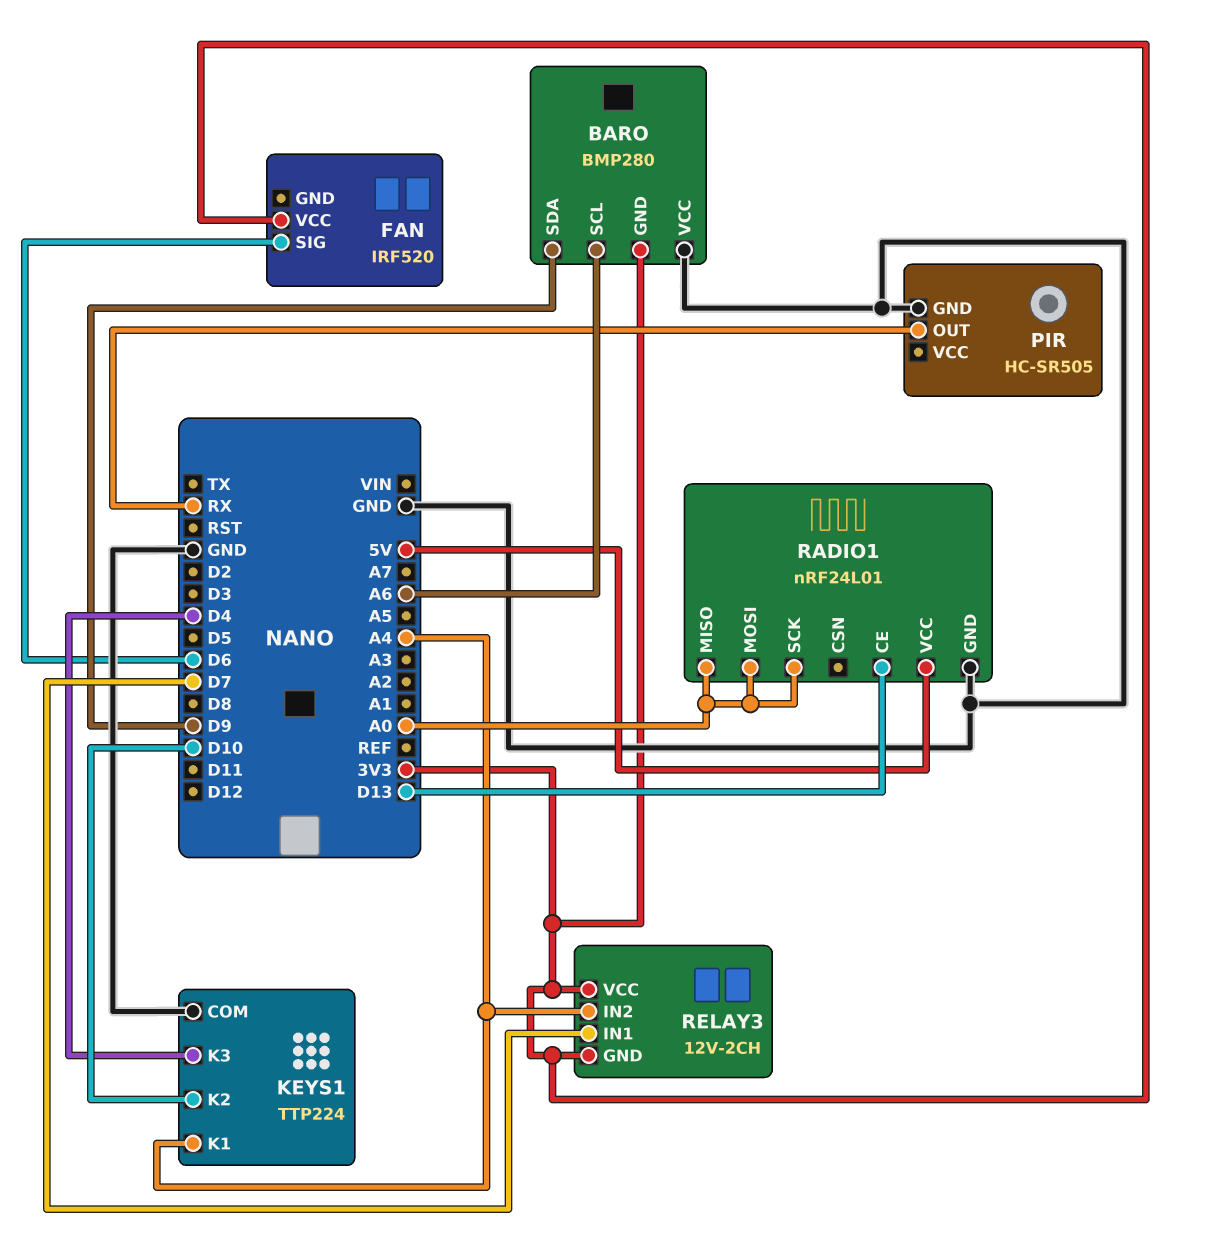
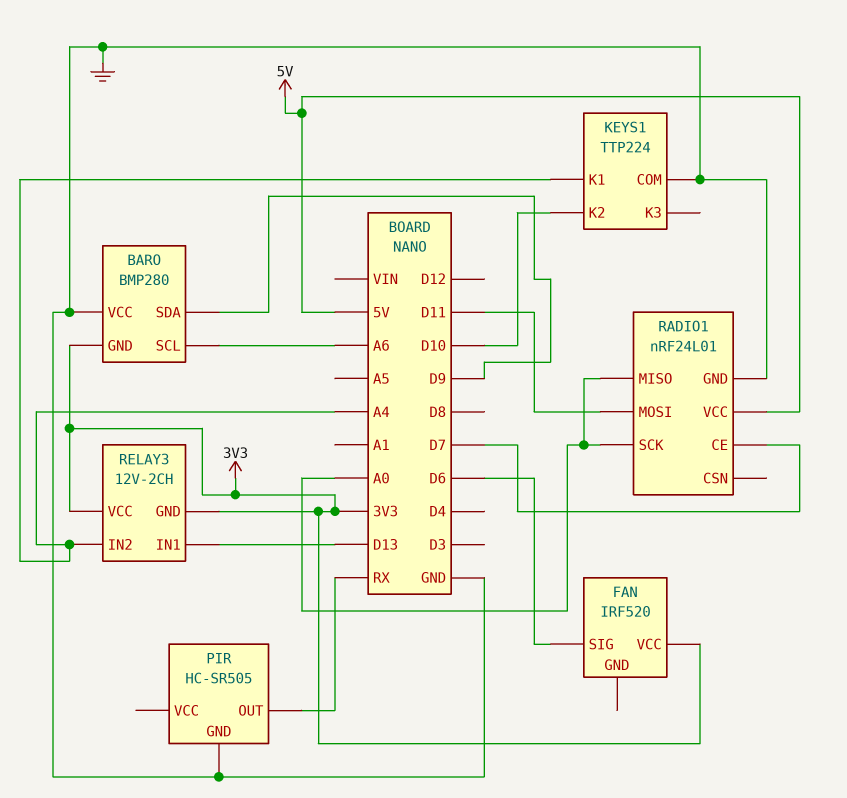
KEYS1 pin K3: D4 -> none
RADIO1 pin CE: D13 -> D7
RADIO1 pin MOSI: A0 -> D11
RELAY3 pin IN1: D7 -> D13

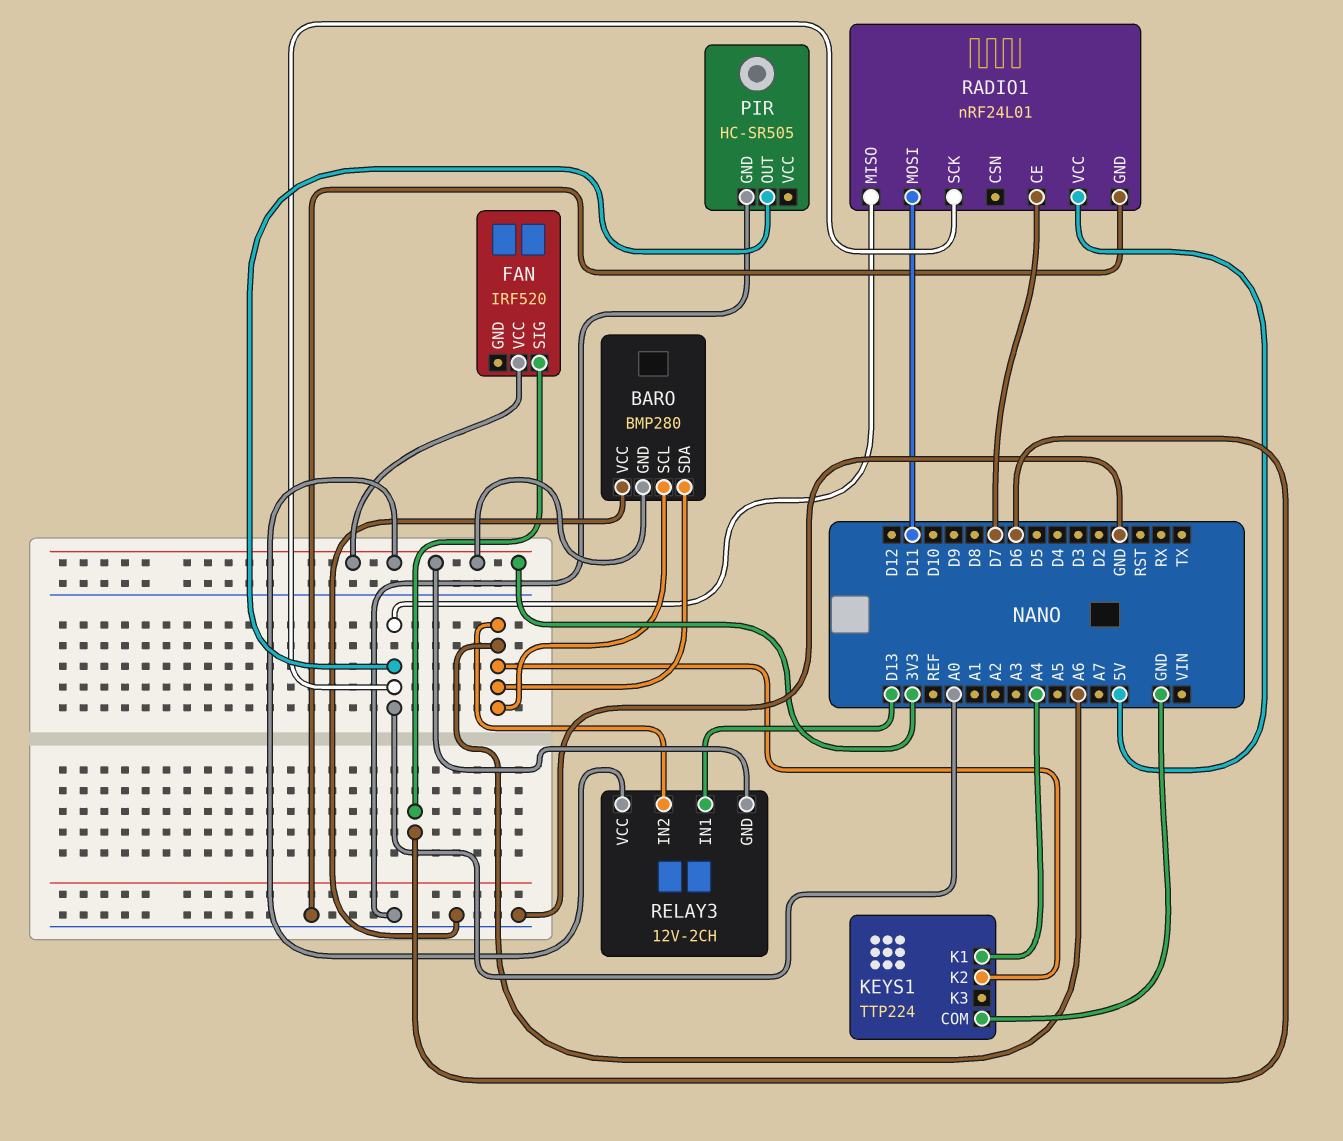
BARO pin SDA: D9 -> A6
KEYS1 pin K2: D10 -> A6
PIR pin OUT: RX -> A0
RELAY3 pin IN2: A4 -> A6

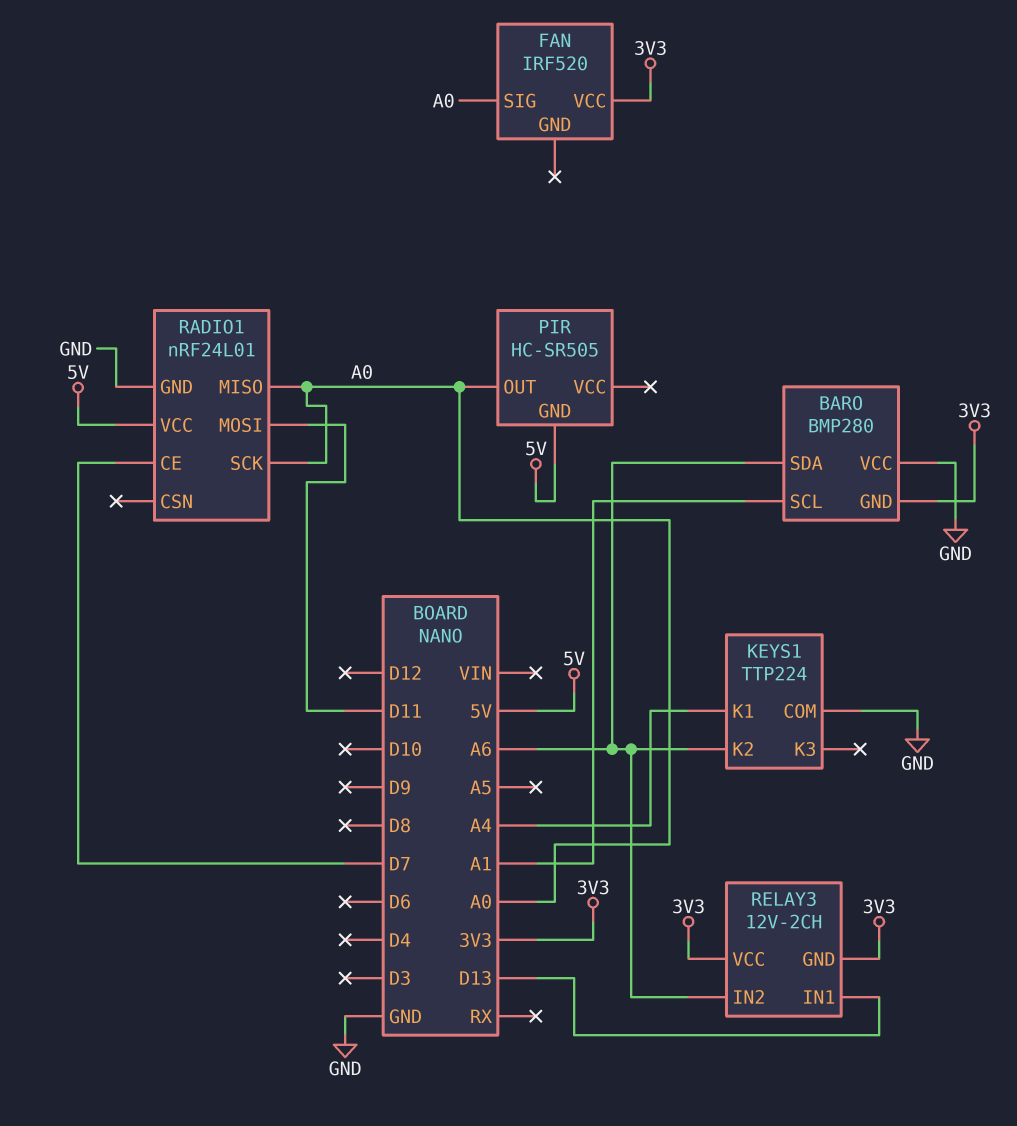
BARO pin SCL: A6 -> A1
FAN pin SIG: D6 -> A0
PIR pin GND: GND -> 5V

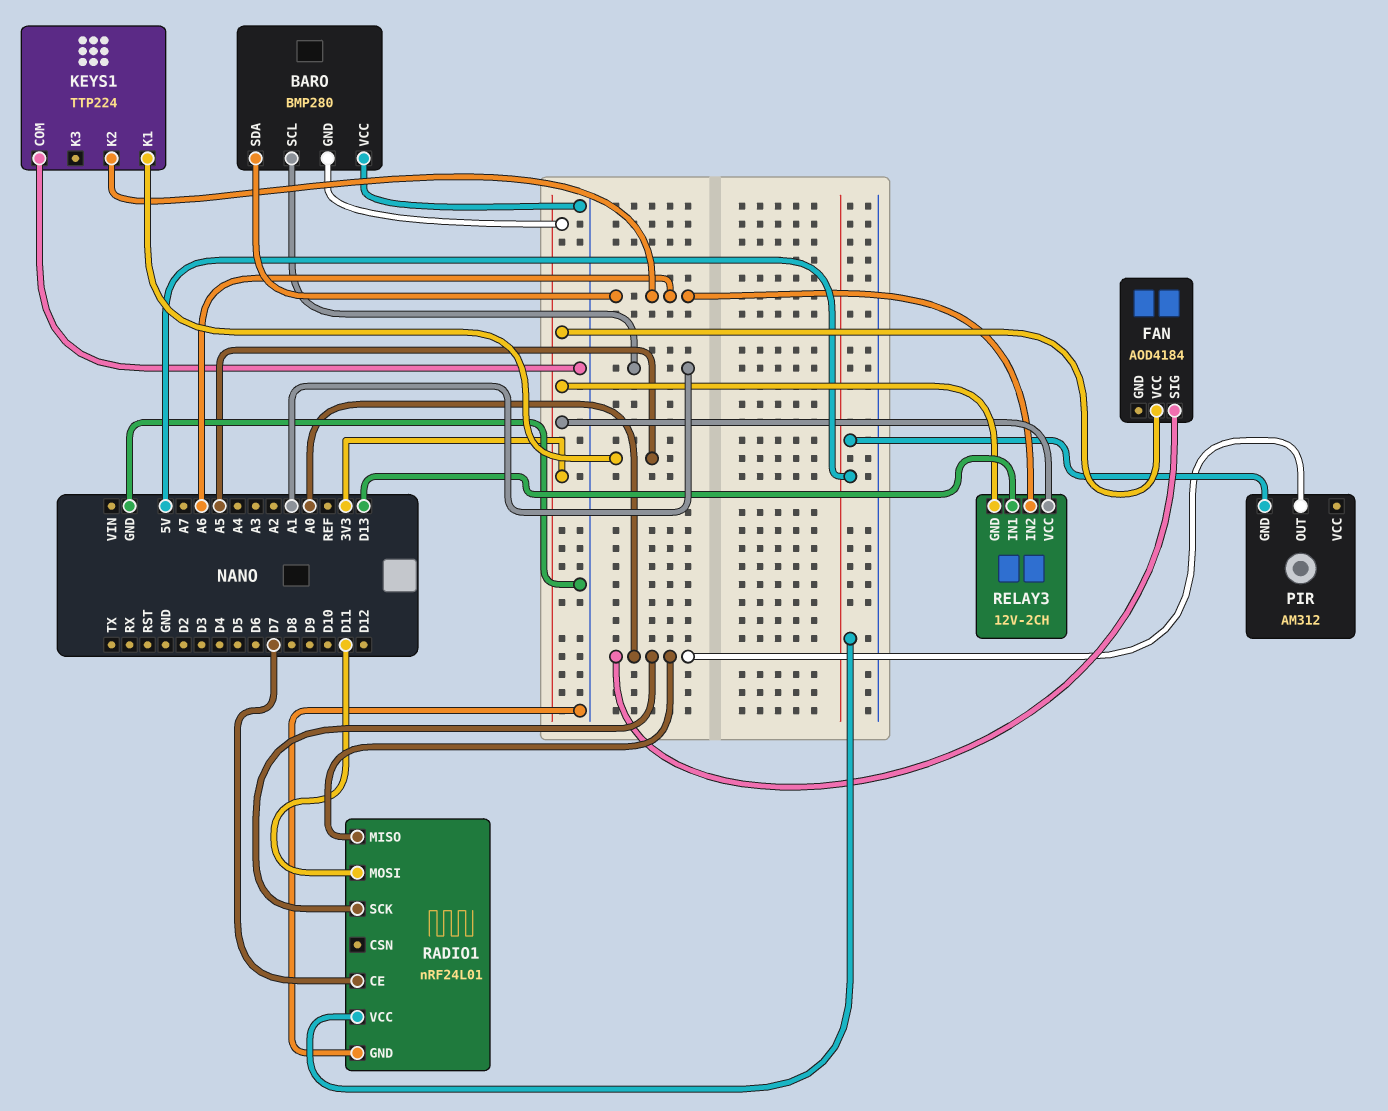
FAN: IRF520 -> AOD4184
KEYS1 pin K1: A4 -> A5
PIR: HC-SR505 -> AM312

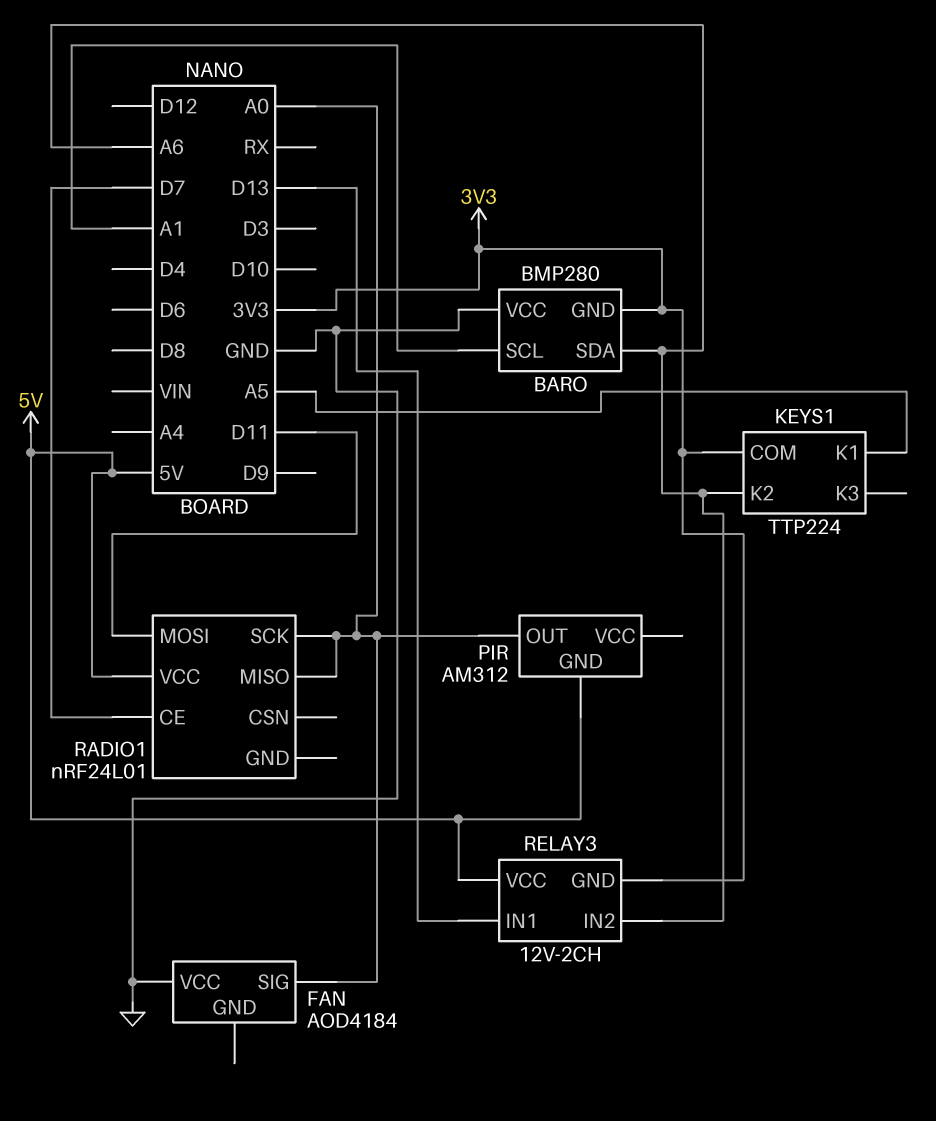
FAN pin VCC: 3V3 -> GND
KEYS1 pin COM: GND -> 3V3
RADIO1 pin GND: GND -> none
RELAY3 pin VCC: 3V3 -> 5V

